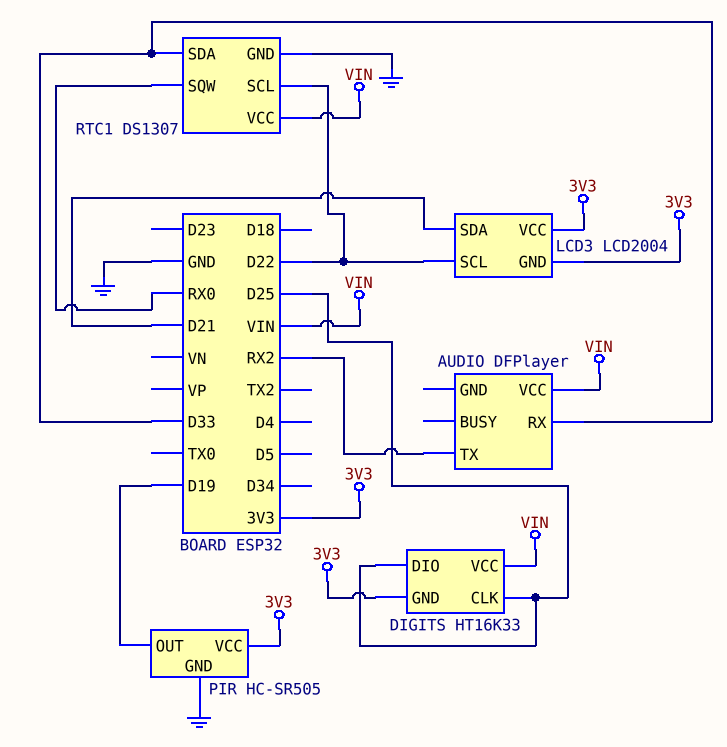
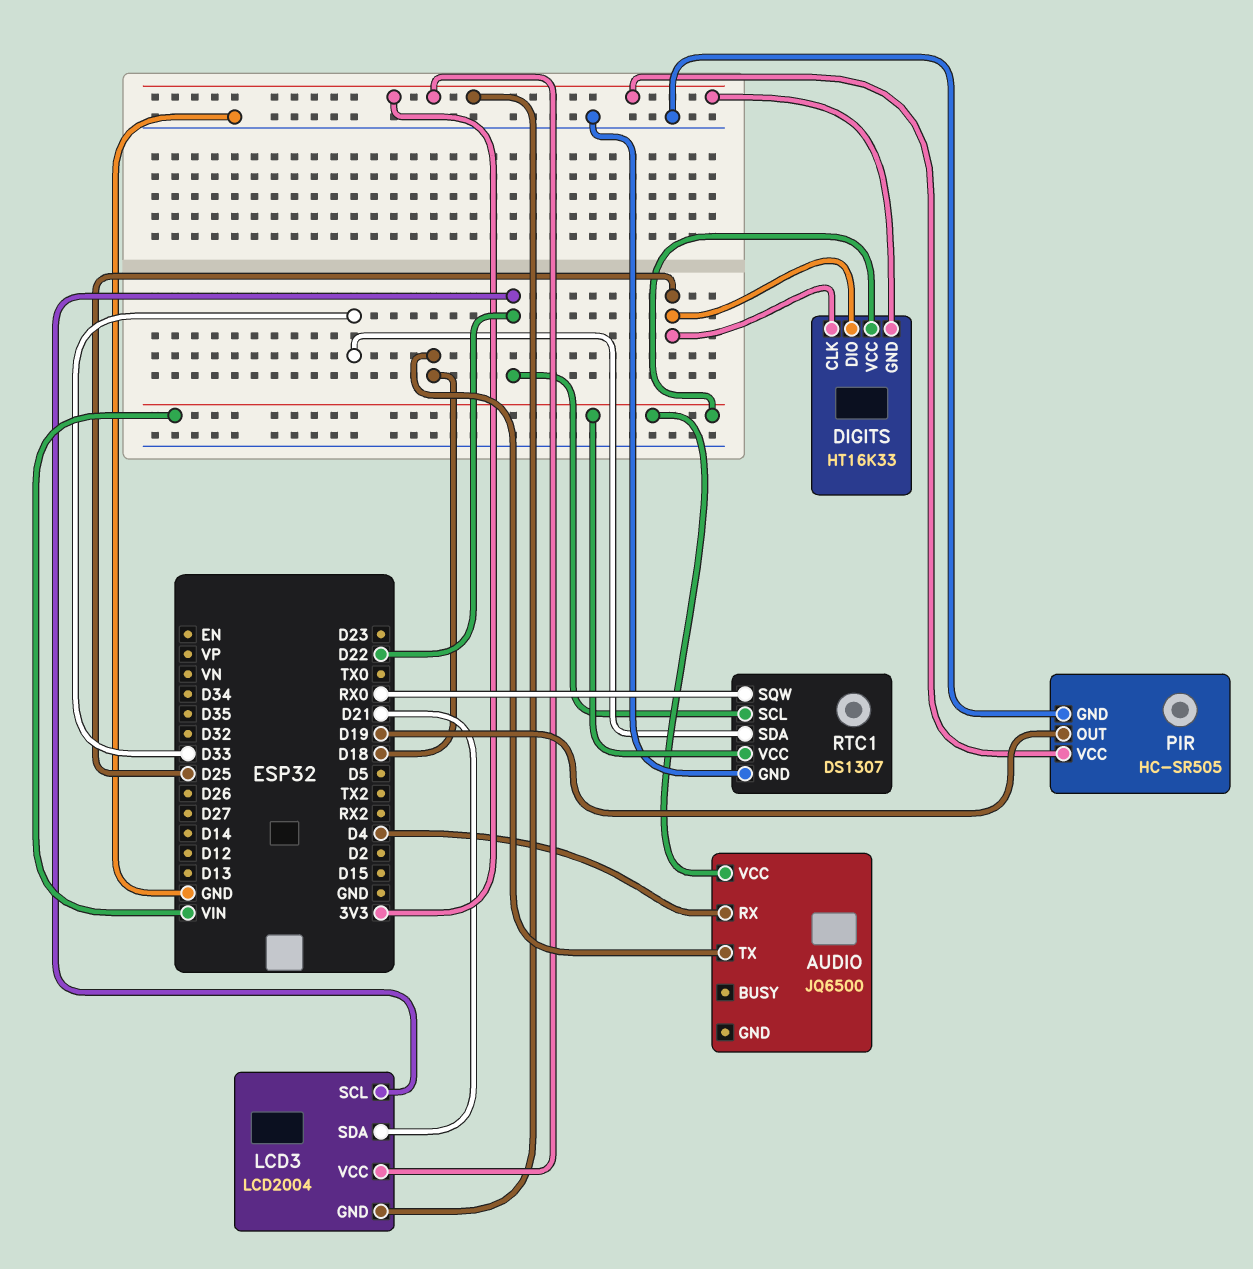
AUDIO: DFPlayer -> JQ6500
AUDIO pin RX: D33 -> D4
AUDIO pin TX: RX2 -> D18

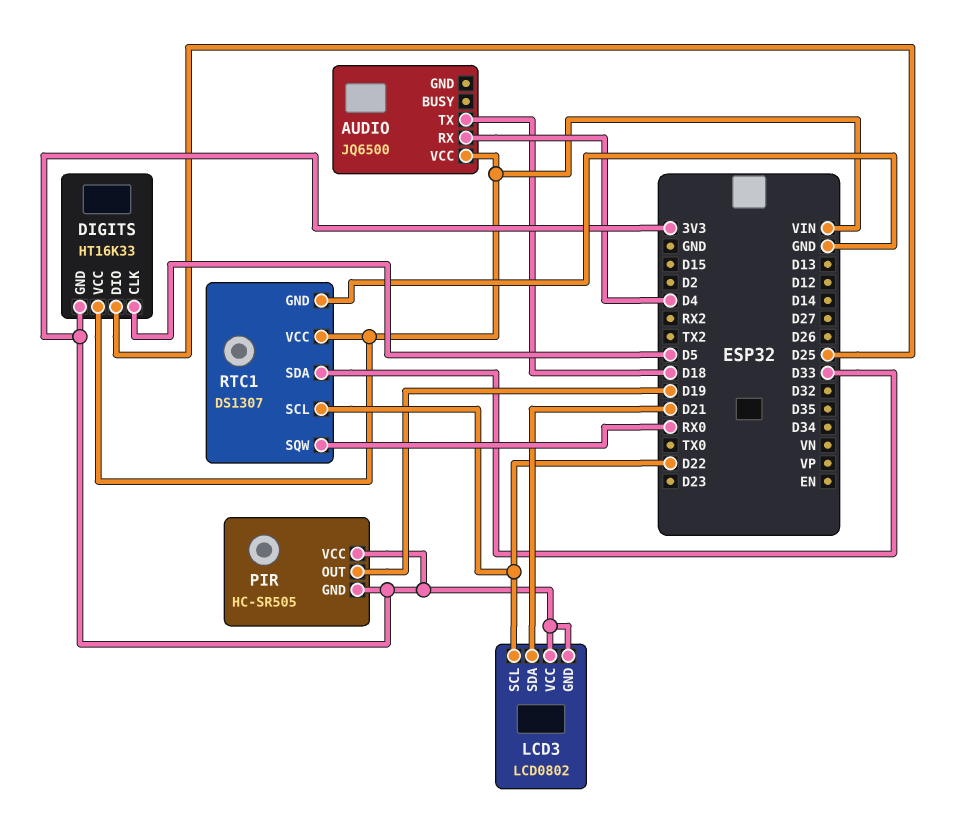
DIGITS pin CLK: D25 -> D5
LCD3: LCD2004 -> LCD0802
PIR pin GND: GND -> 3V3

